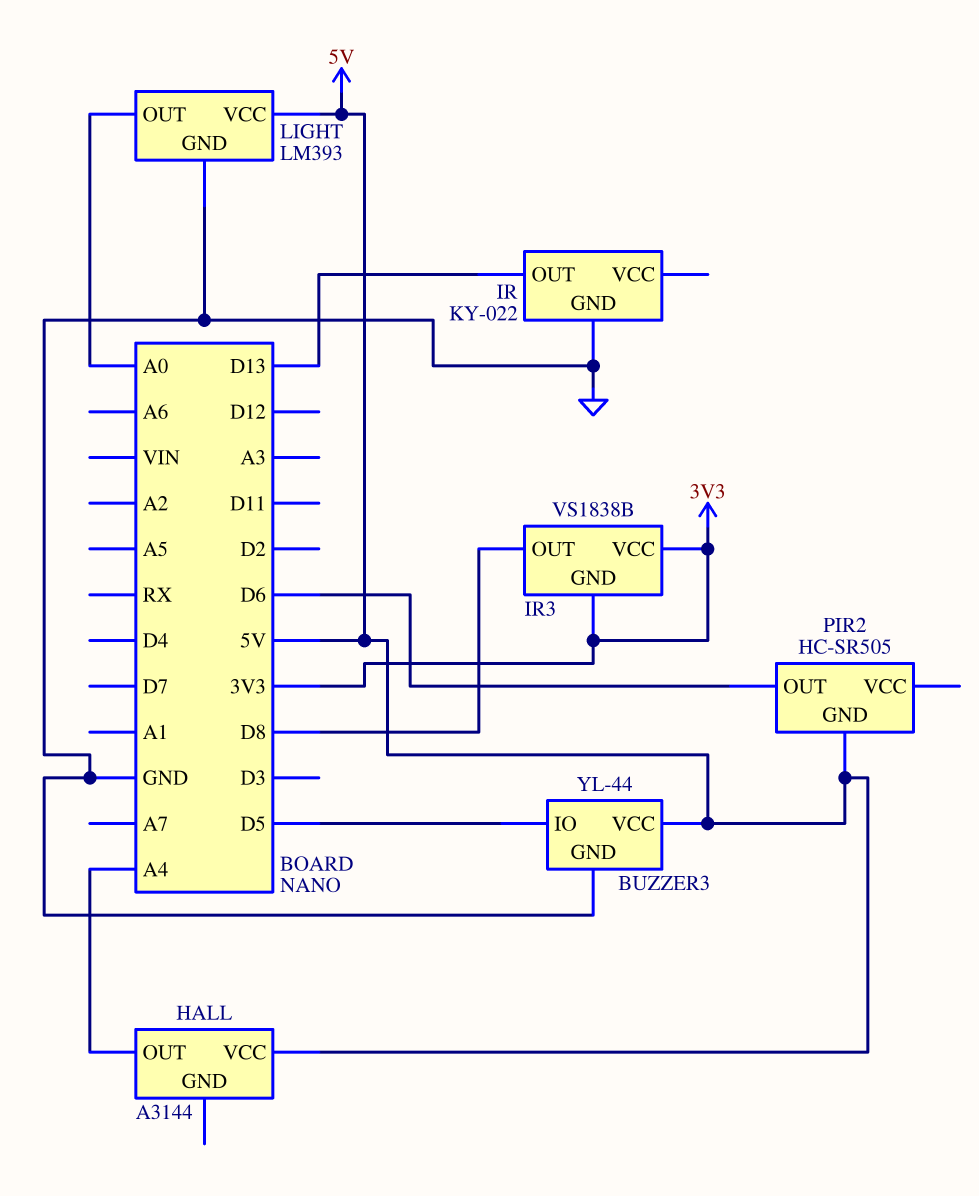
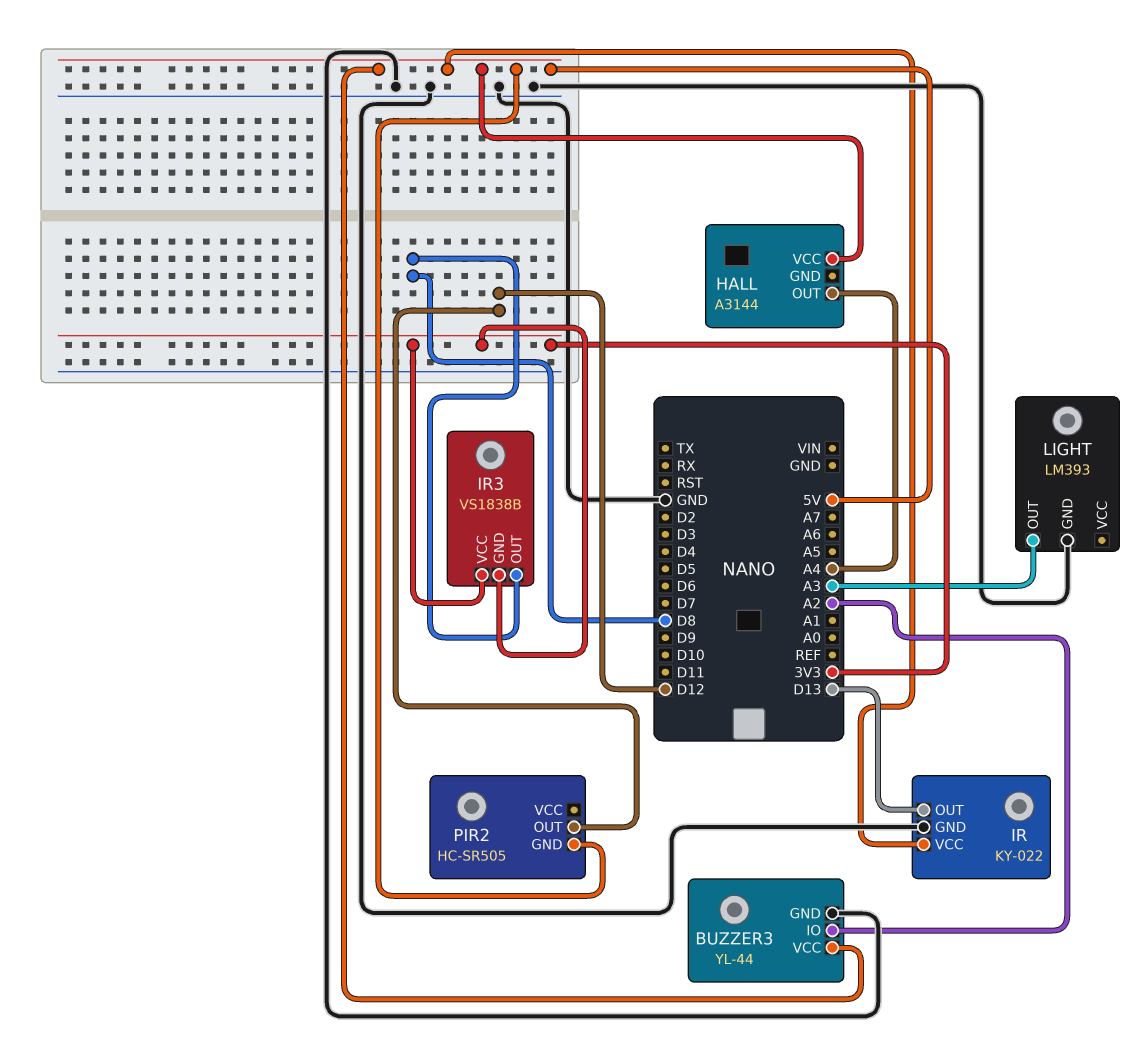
BUZZER3 pin IO: D5 -> A2
IR pin VCC: none -> 5V
LIGHT pin OUT: A0 -> A3
LIGHT pin VCC: 5V -> none
PIR2 pin OUT: D6 -> D12

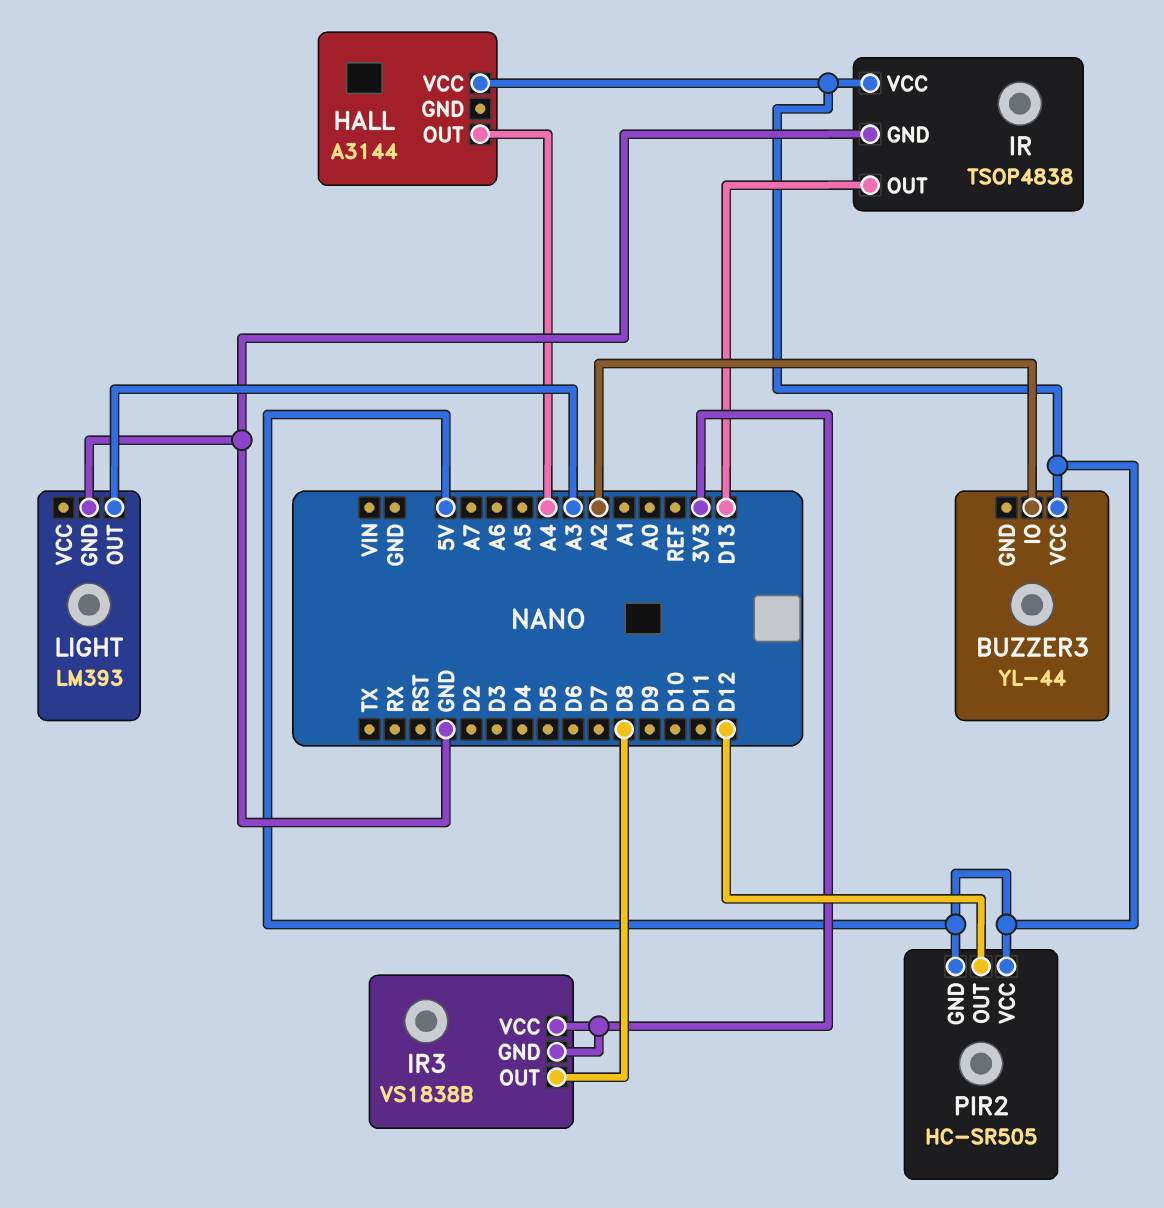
BUZZER3 pin GND: GND -> none
IR: KY-022 -> TSOP4838
PIR2 pin VCC: none -> 5V

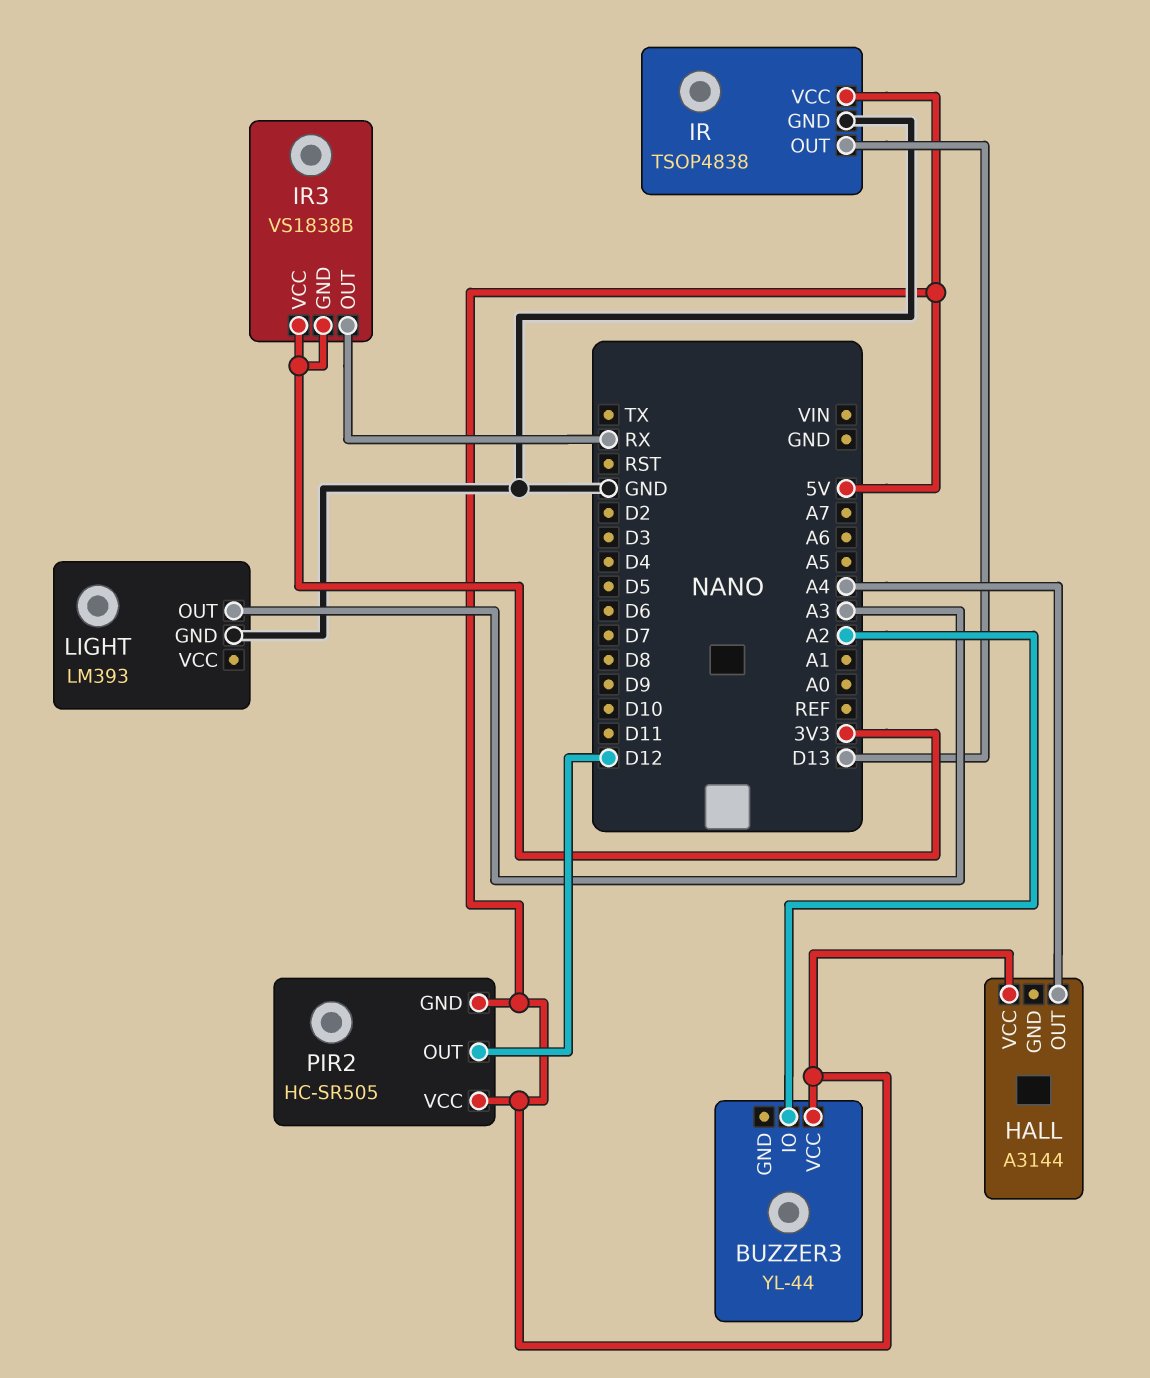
IR3 pin OUT: D8 -> RX

